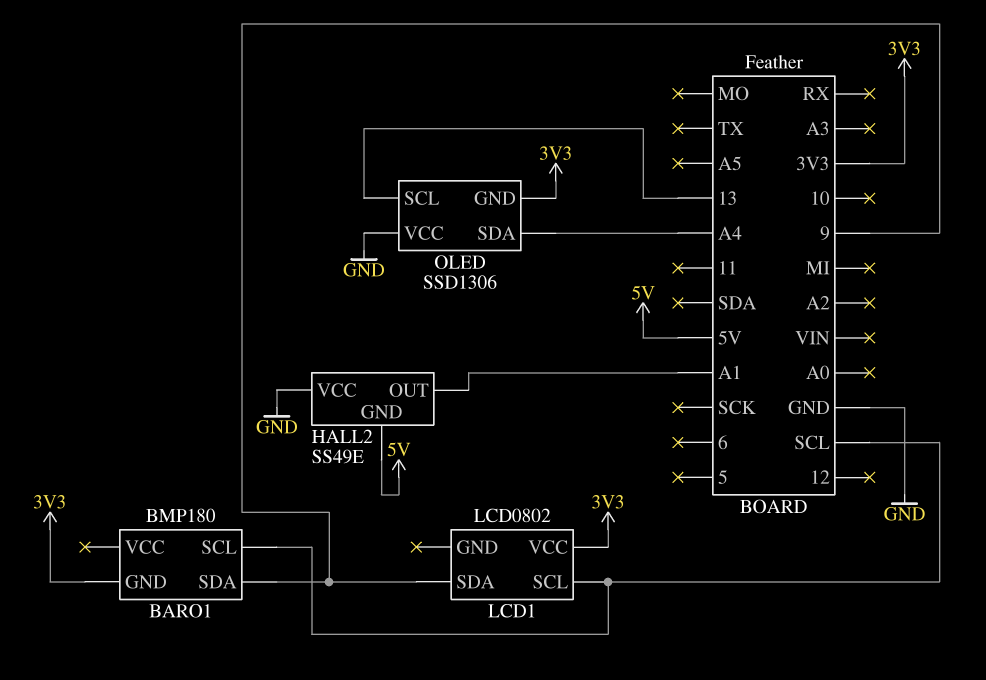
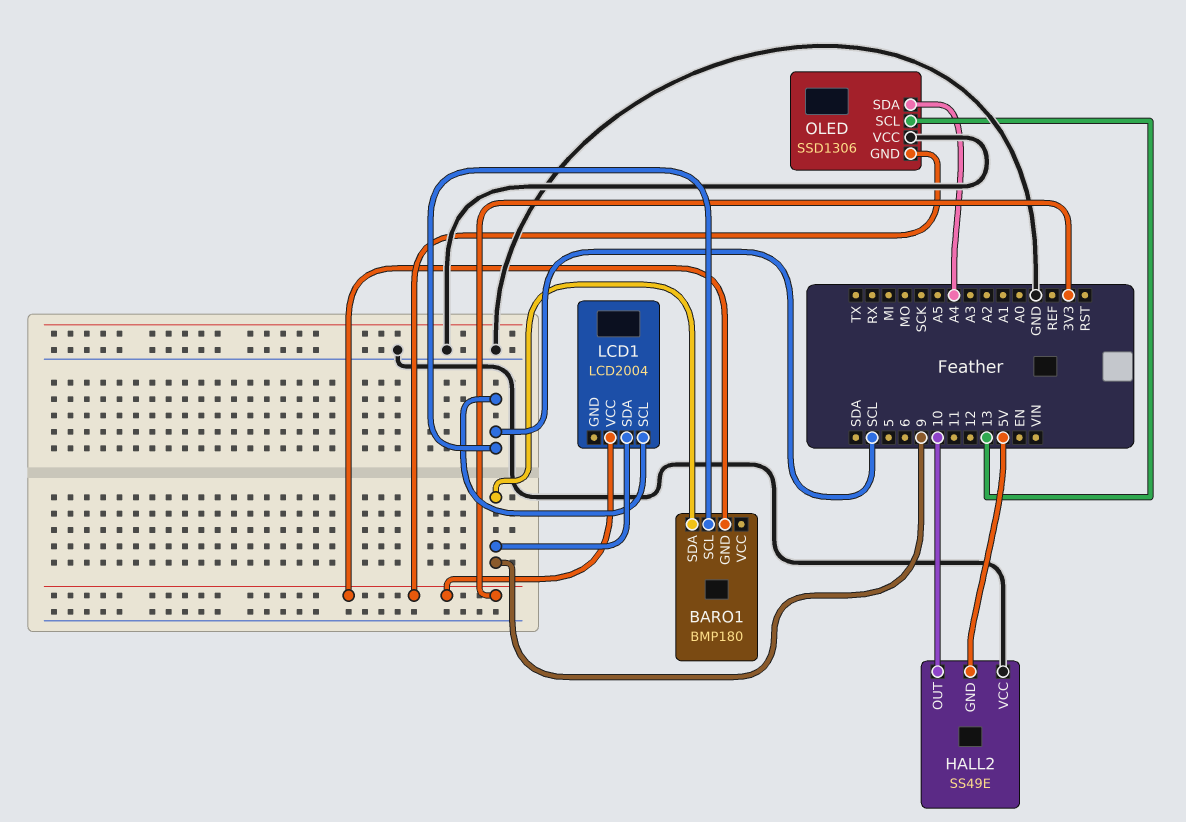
HALL2 pin OUT: A1 -> 10
LCD1: LCD0802 -> LCD2004

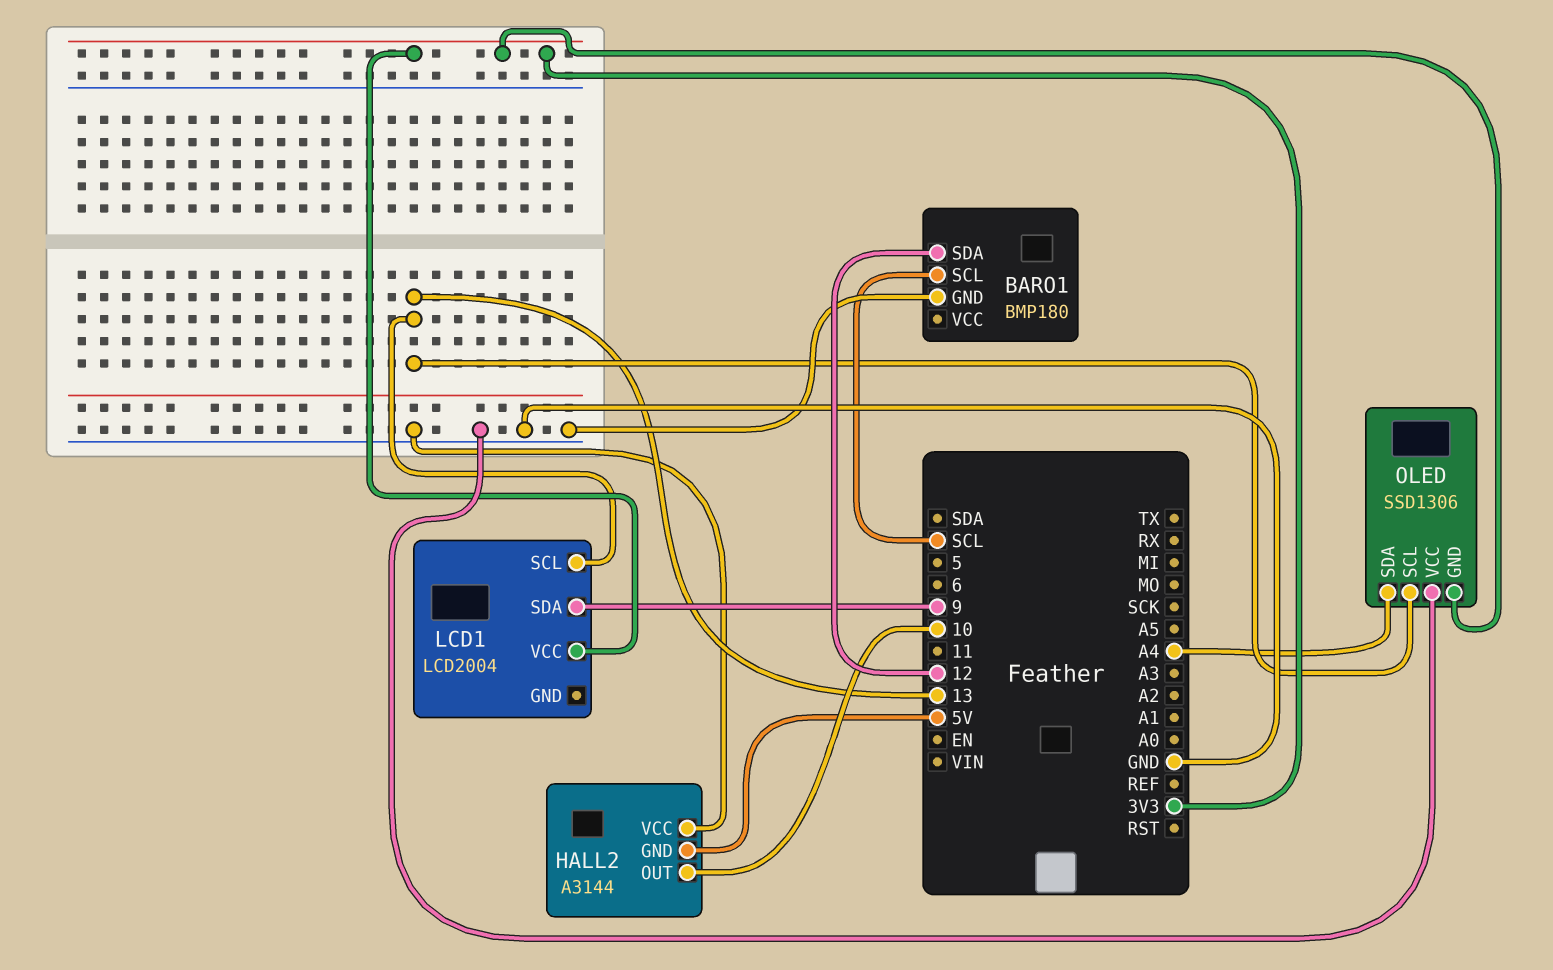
BARO1 pin GND: 3V3 -> GND
BARO1 pin SDA: 9 -> 12
HALL2: SS49E -> A3144
LCD1 pin SCL: SCL -> 13

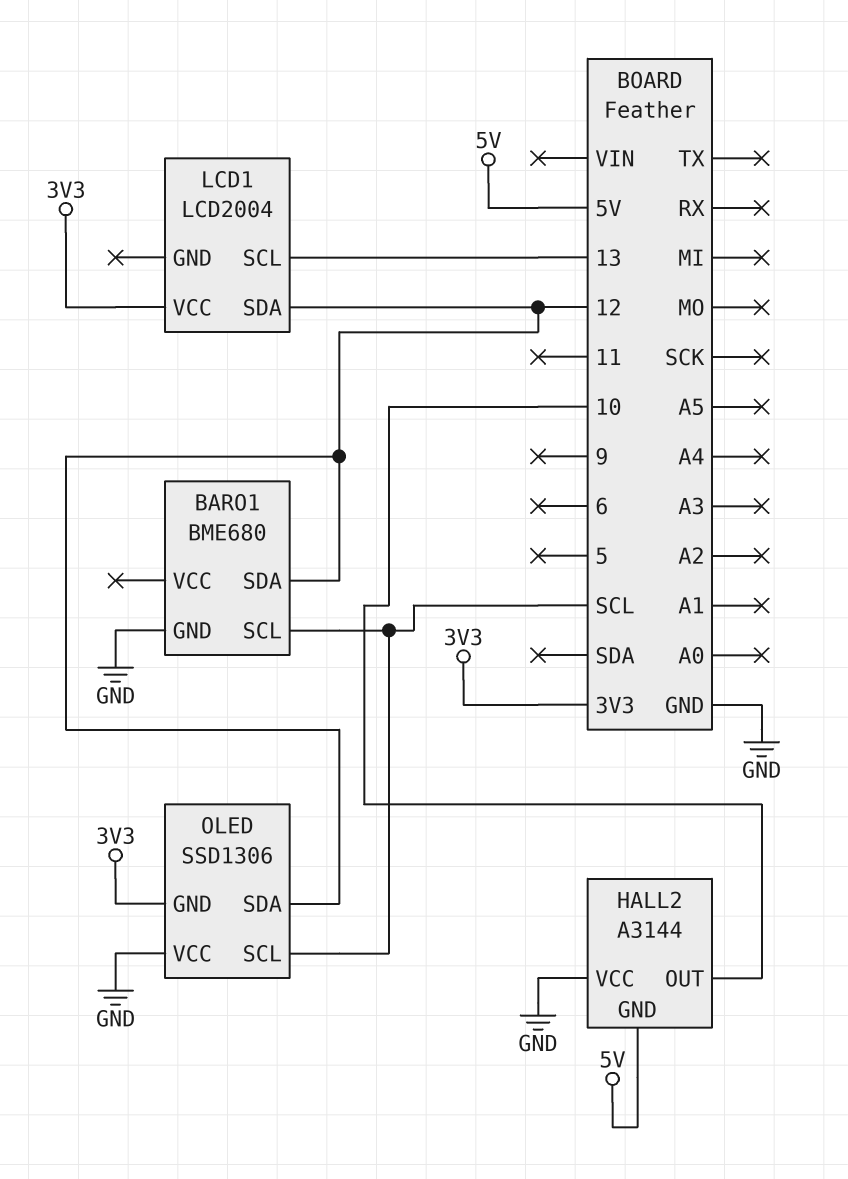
BARO1: BMP180 -> BME680
LCD1 pin SDA: 9 -> 12
OLED pin SCL: 13 -> SCL
OLED pin SDA: A4 -> 12

